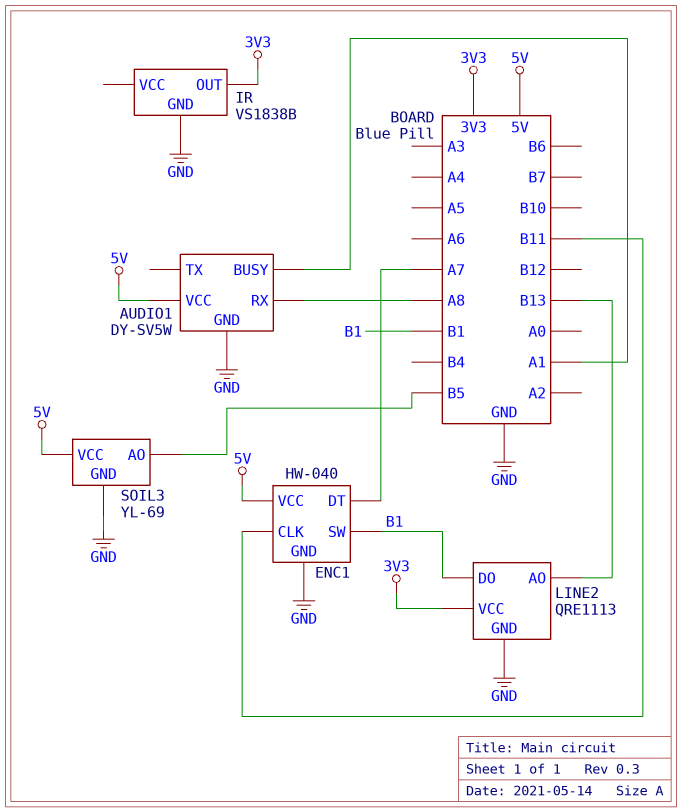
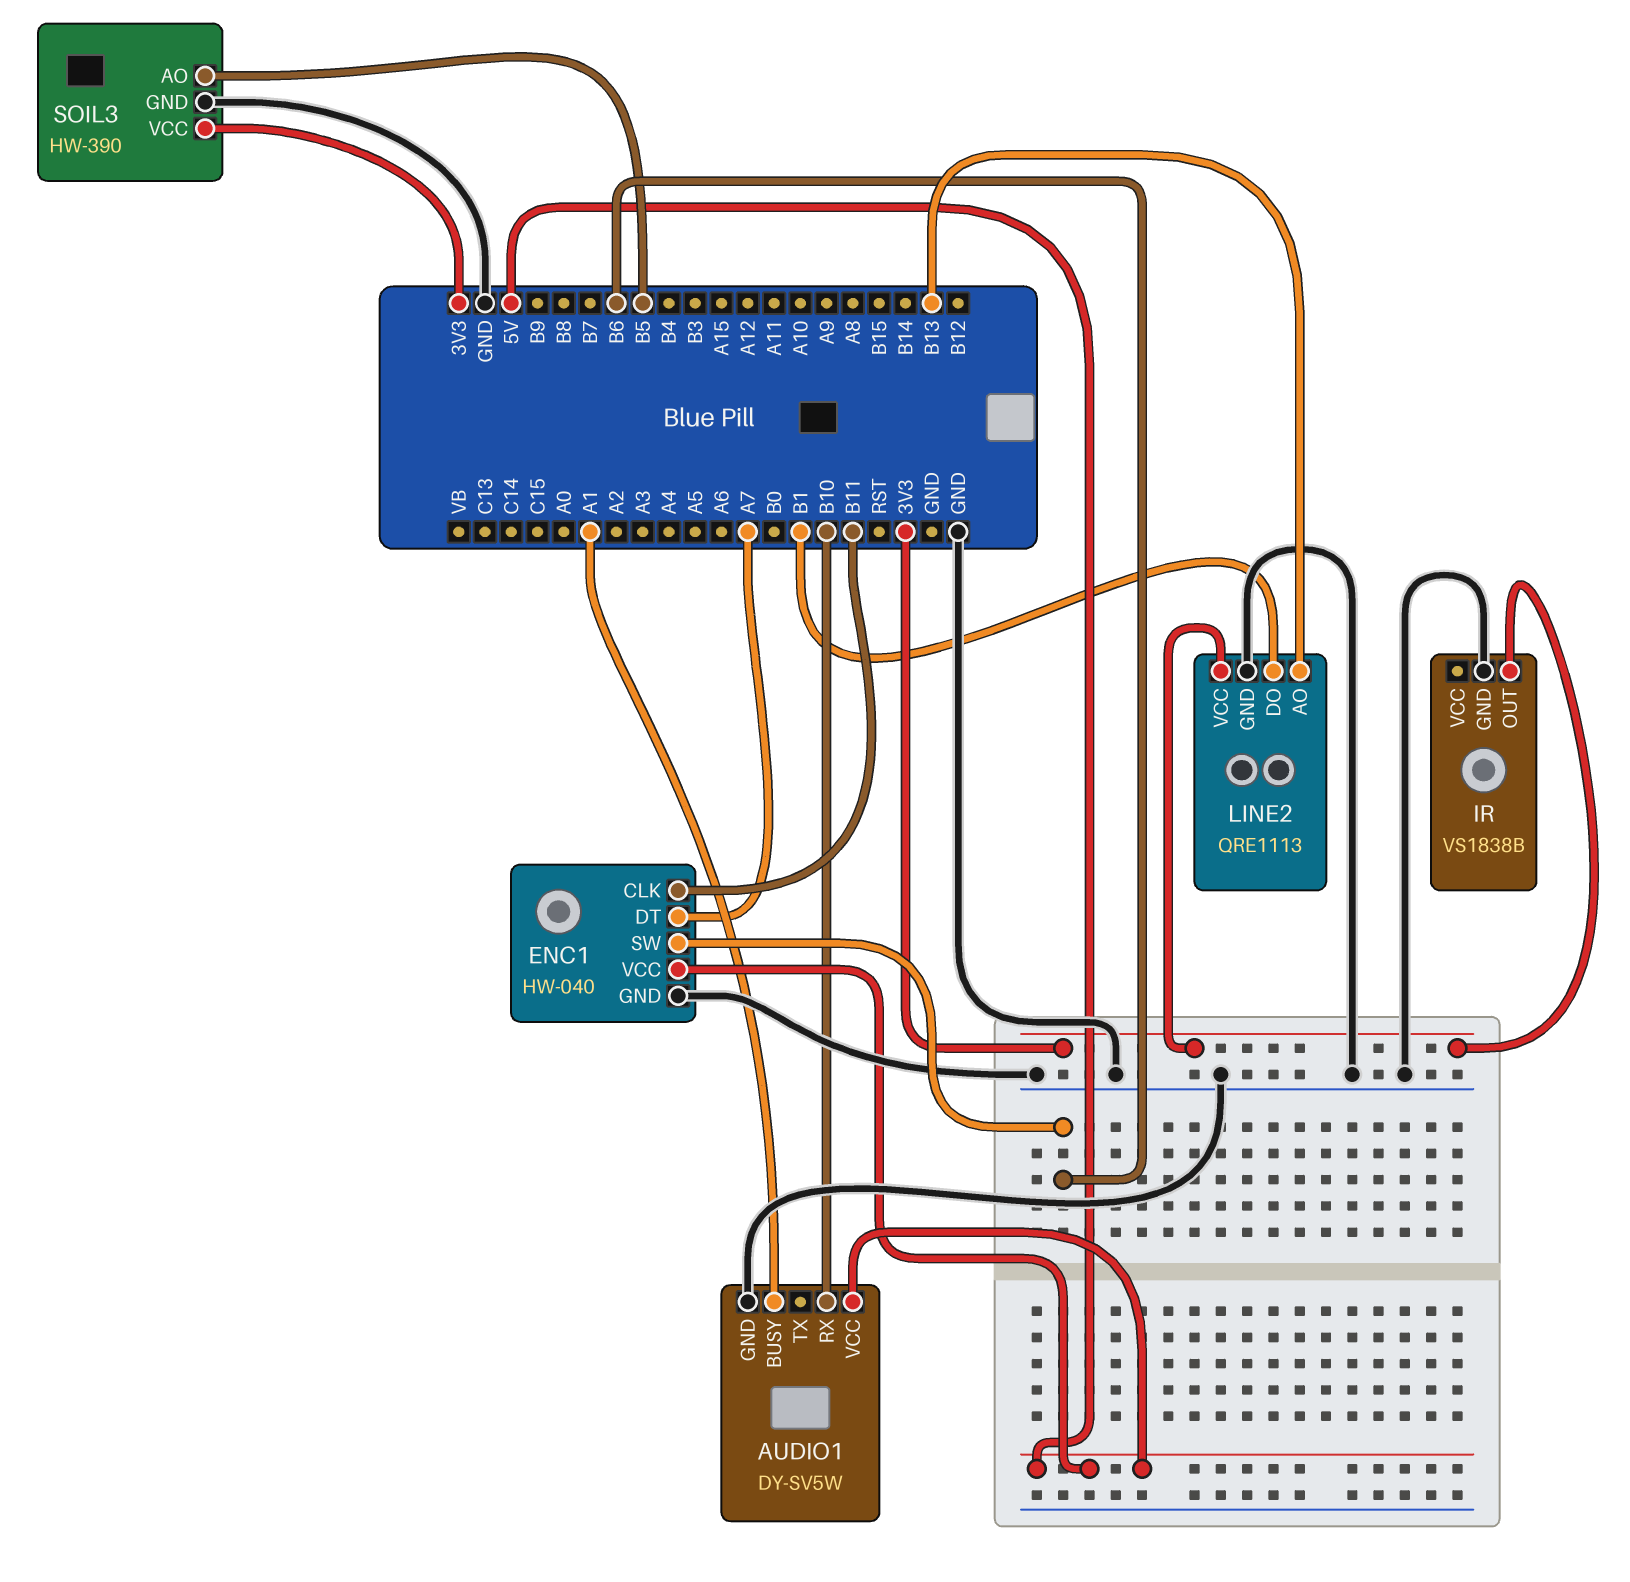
AUDIO1 pin RX: A8 -> B10
ENC1 pin SW: B1 -> B6
SOIL3: YL-69 -> HW-390
SOIL3 pin VCC: 5V -> 3V3

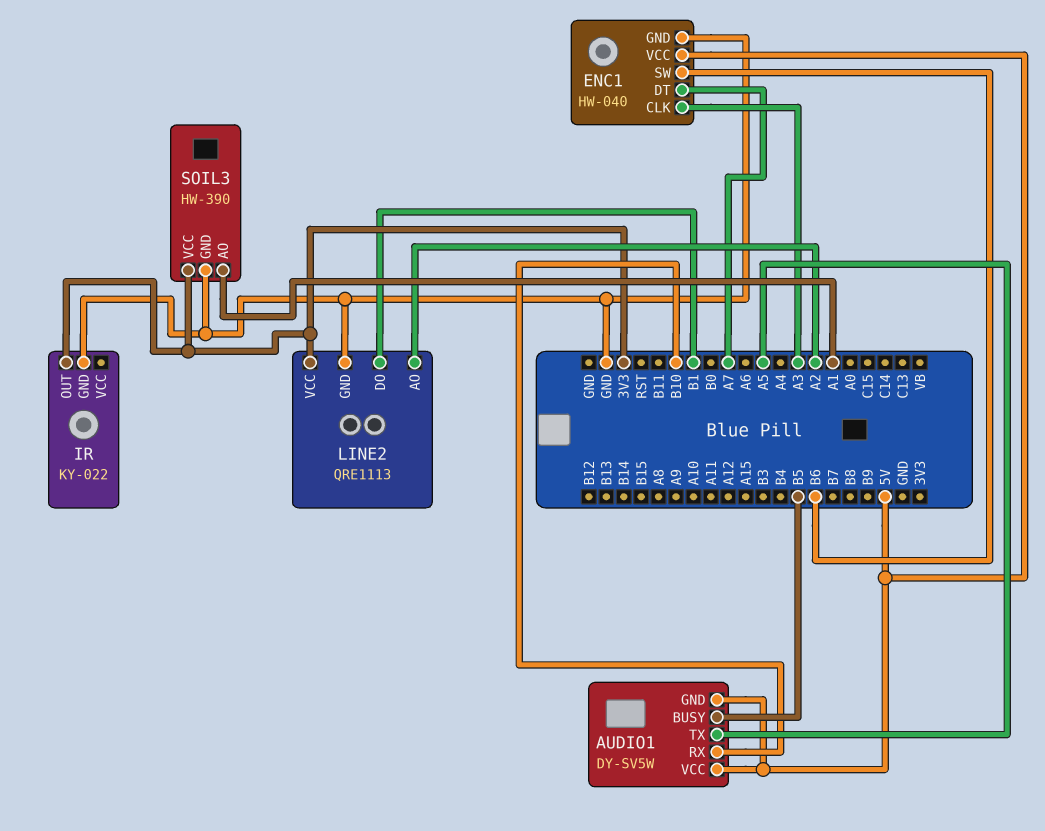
AUDIO1 pin BUSY: A1 -> B5
AUDIO1 pin GND: GND -> 5V
AUDIO1 pin TX: none -> A5
ENC1 pin CLK: B11 -> A3
IR: VS1838B -> KY-022
LINE2 pin AO: B13 -> A2
SOIL3 pin AO: B5 -> A1

